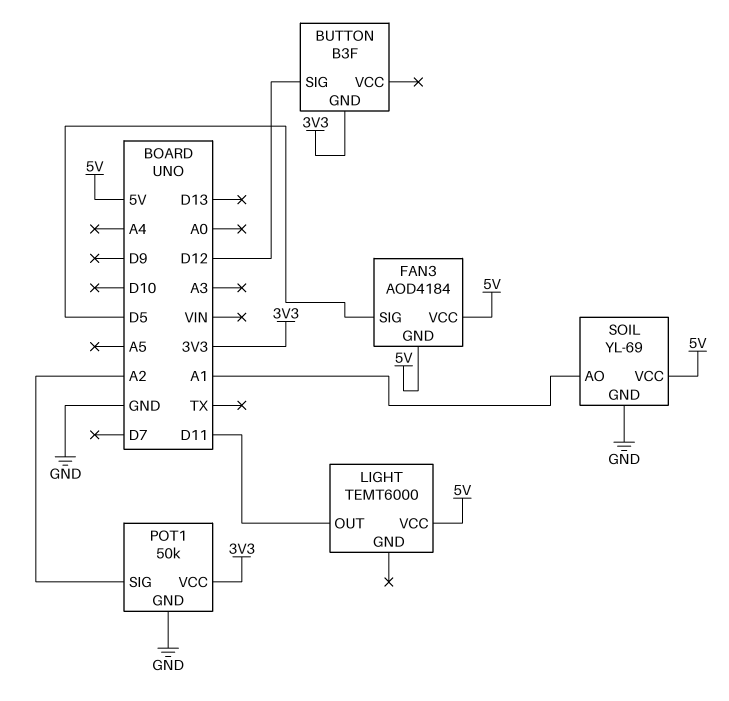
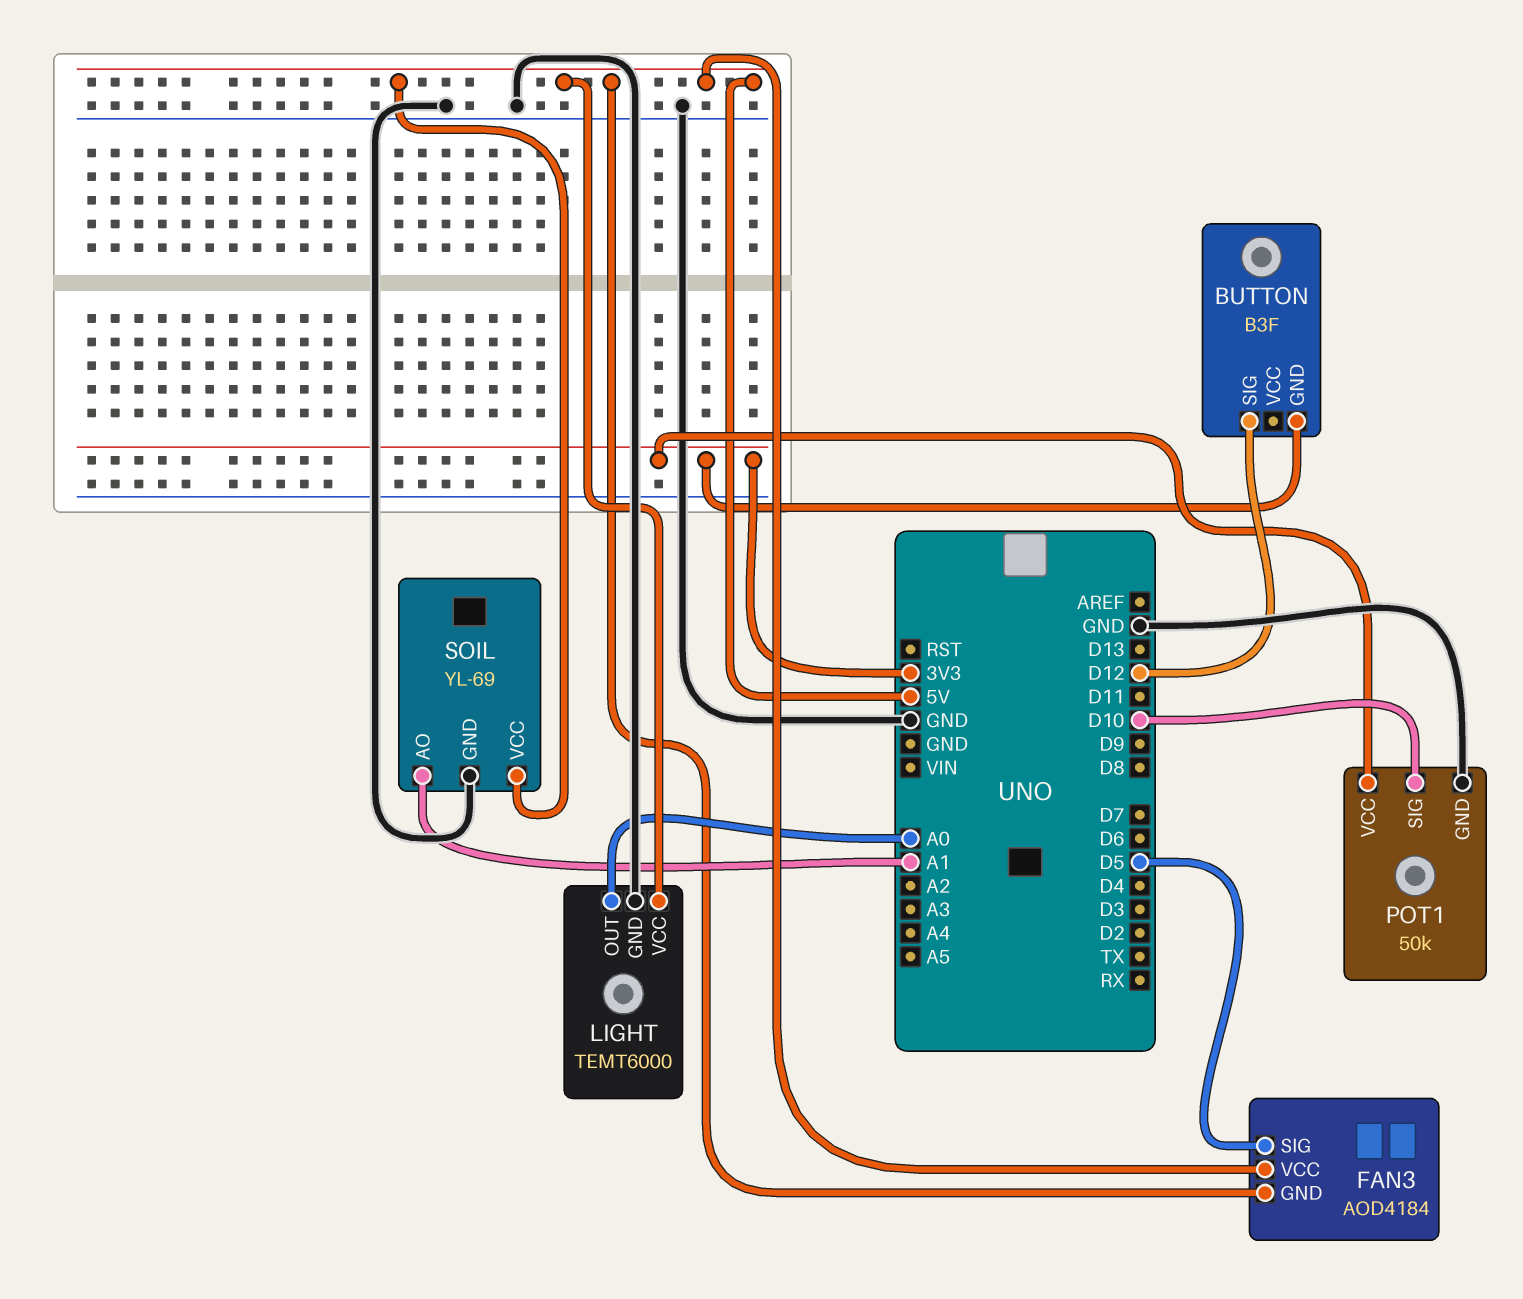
LIGHT pin GND: none -> GND
LIGHT pin OUT: D11 -> A0
POT1 pin SIG: A2 -> D10

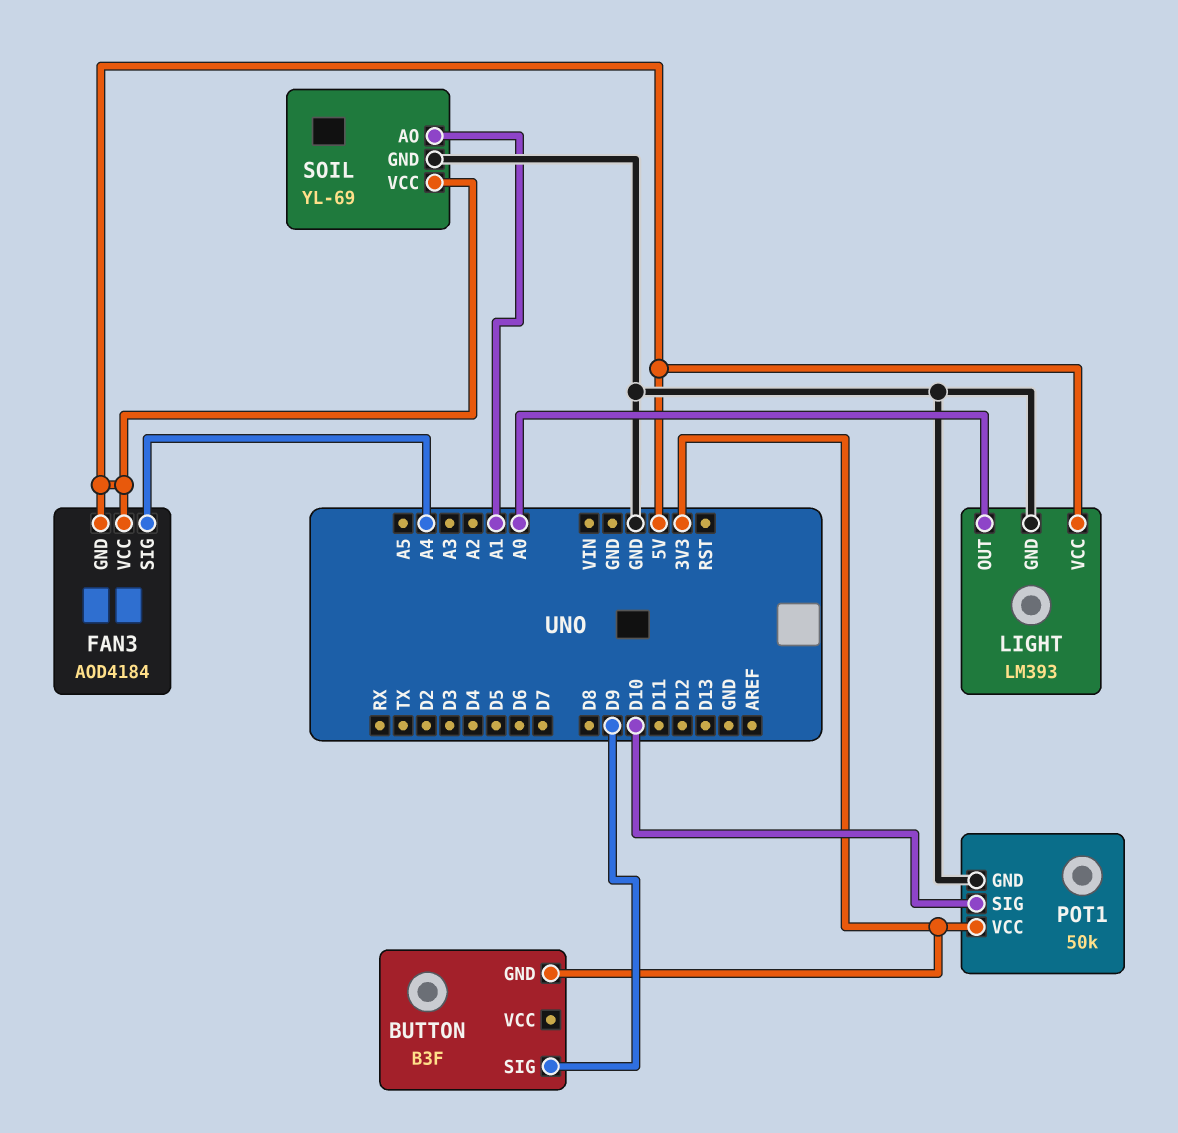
BUTTON pin SIG: D12 -> D9
FAN3 pin SIG: D5 -> A4
LIGHT: TEMT6000 -> LM393

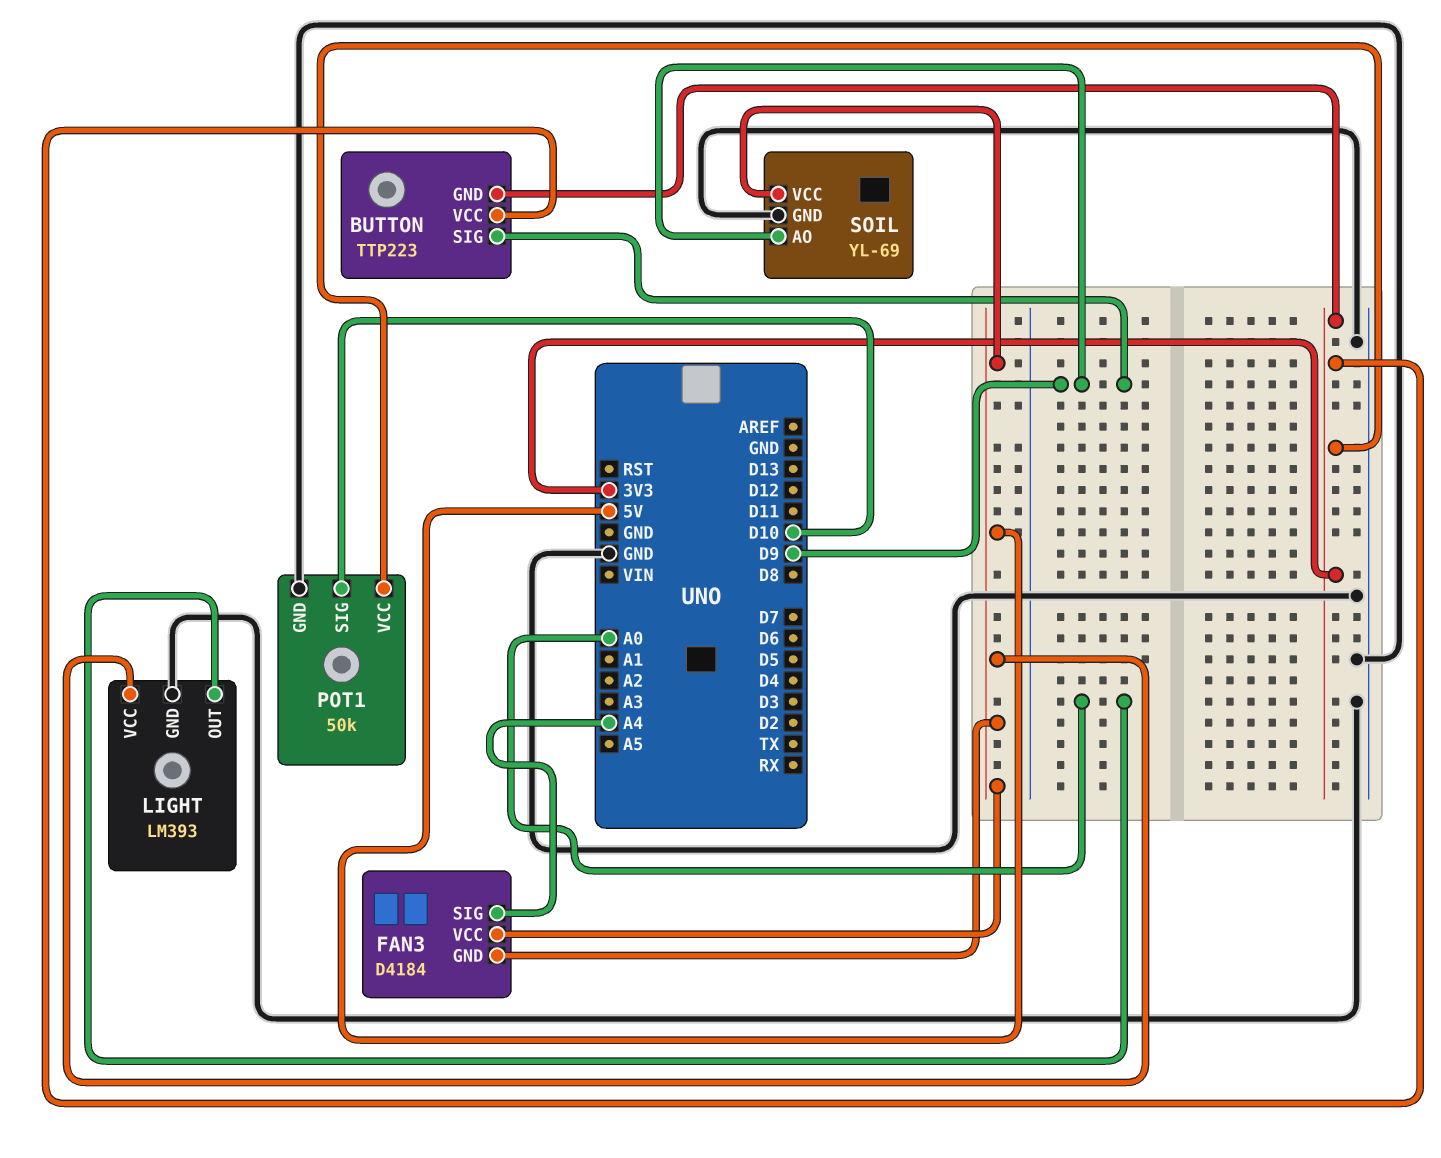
BUTTON: B3F -> TTP223
BUTTON pin VCC: none -> 3V3
FAN3: AOD4184 -> D4184
SOIL pin AO: A1 -> D9

